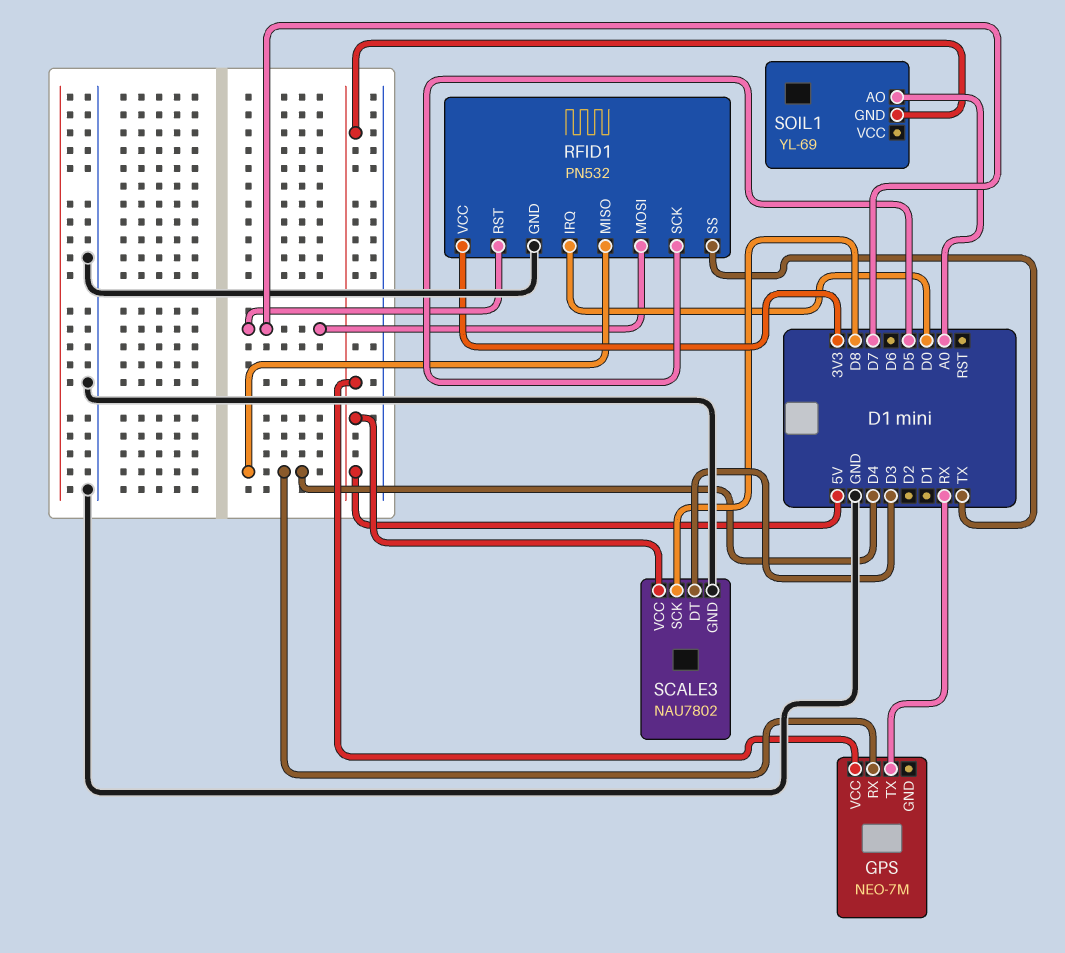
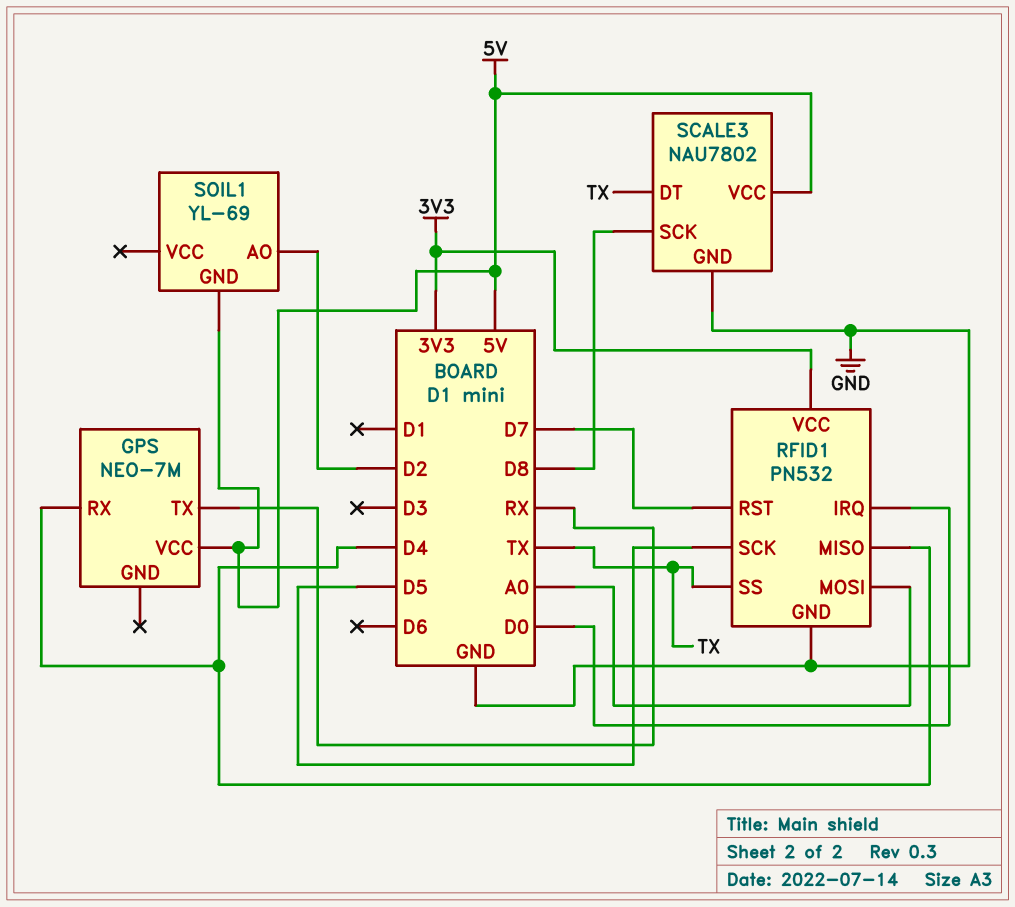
RFID1 pin MOSI: D7 -> A0
SCALE3 pin DT: D3 -> TX
SOIL1 pin AO: A0 -> D2

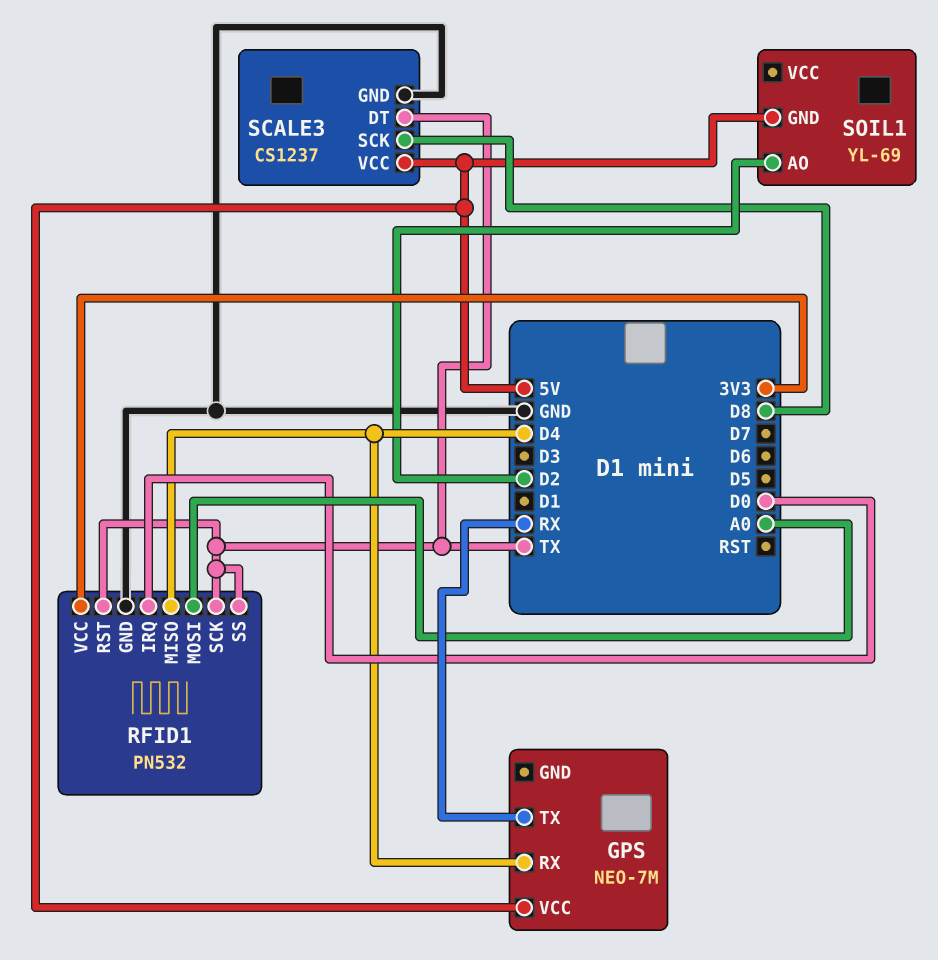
RFID1 pin RST: D7 -> TX
RFID1 pin SCK: D5 -> TX
SCALE3: NAU7802 -> CS1237

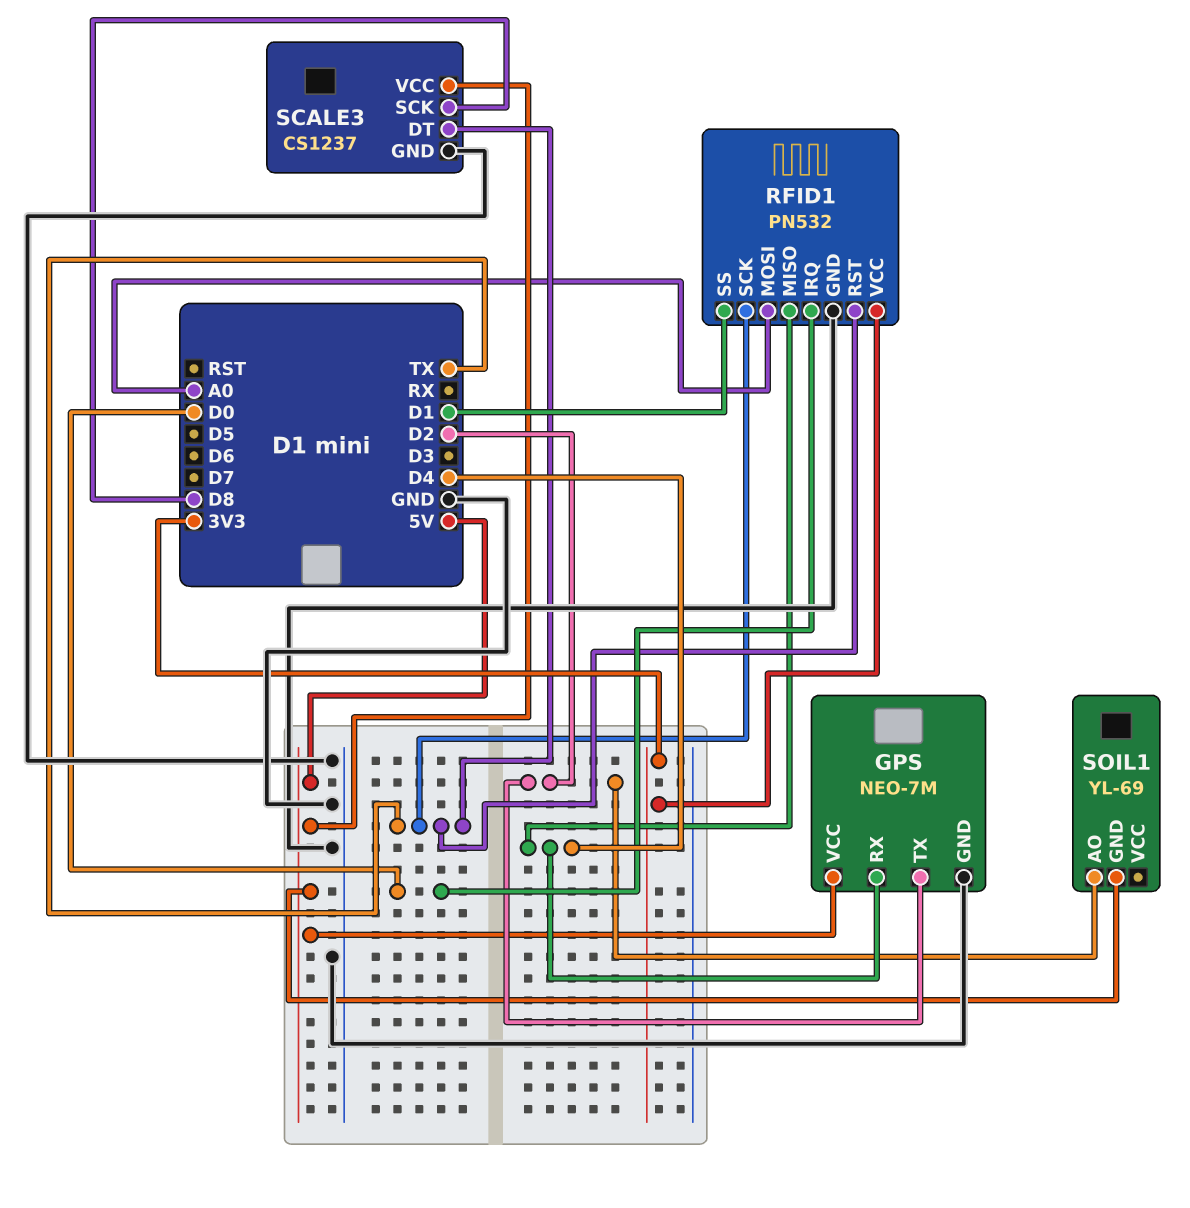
GPS pin GND: none -> GND
GPS pin TX: RX -> D2
RFID1 pin SS: TX -> D1

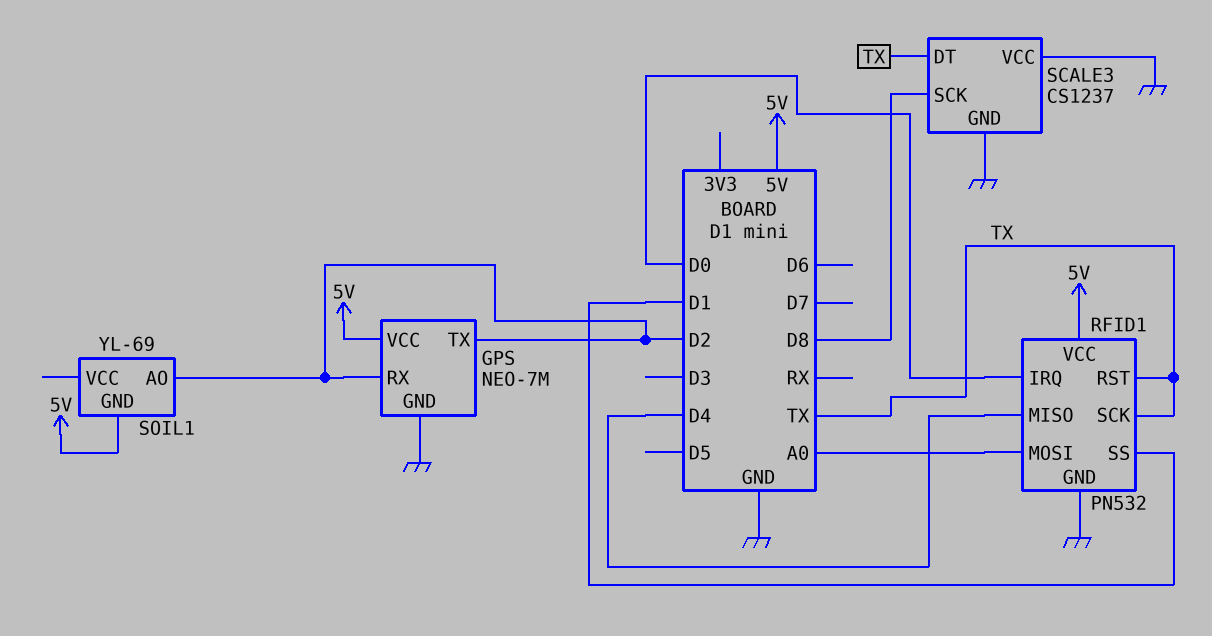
GPS pin RX: D4 -> D2
RFID1 pin VCC: 3V3 -> 5V
SCALE3 pin VCC: 5V -> GND

